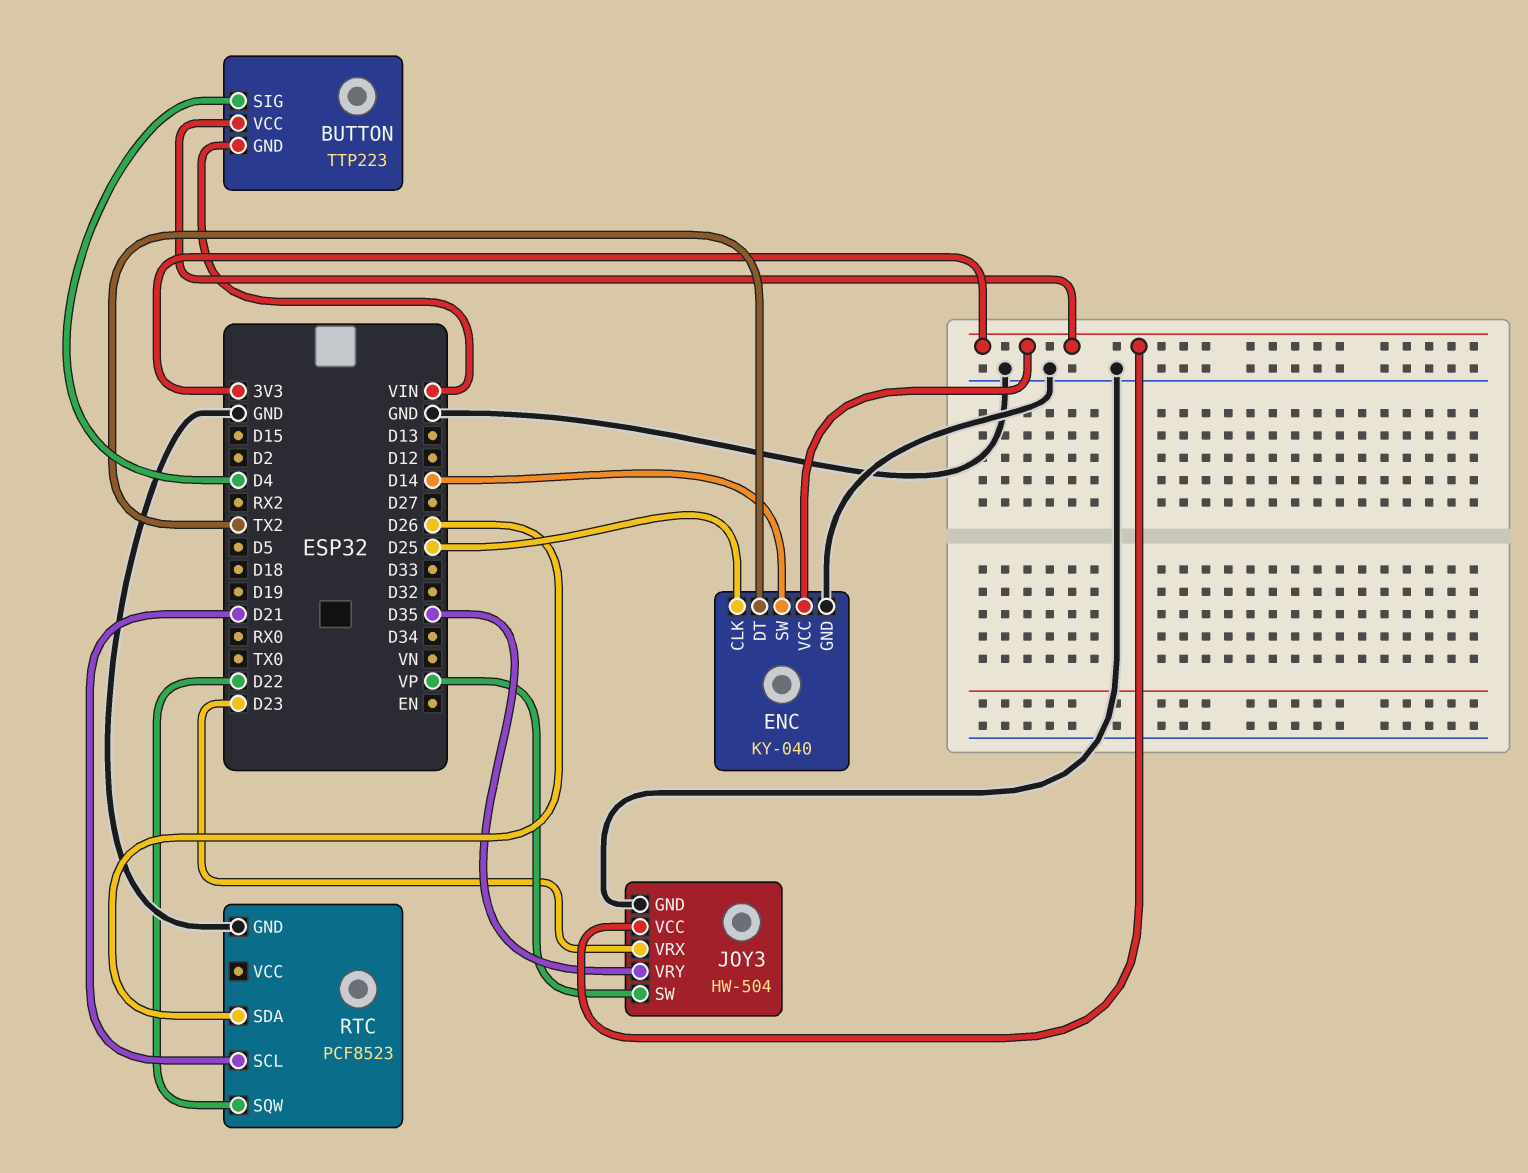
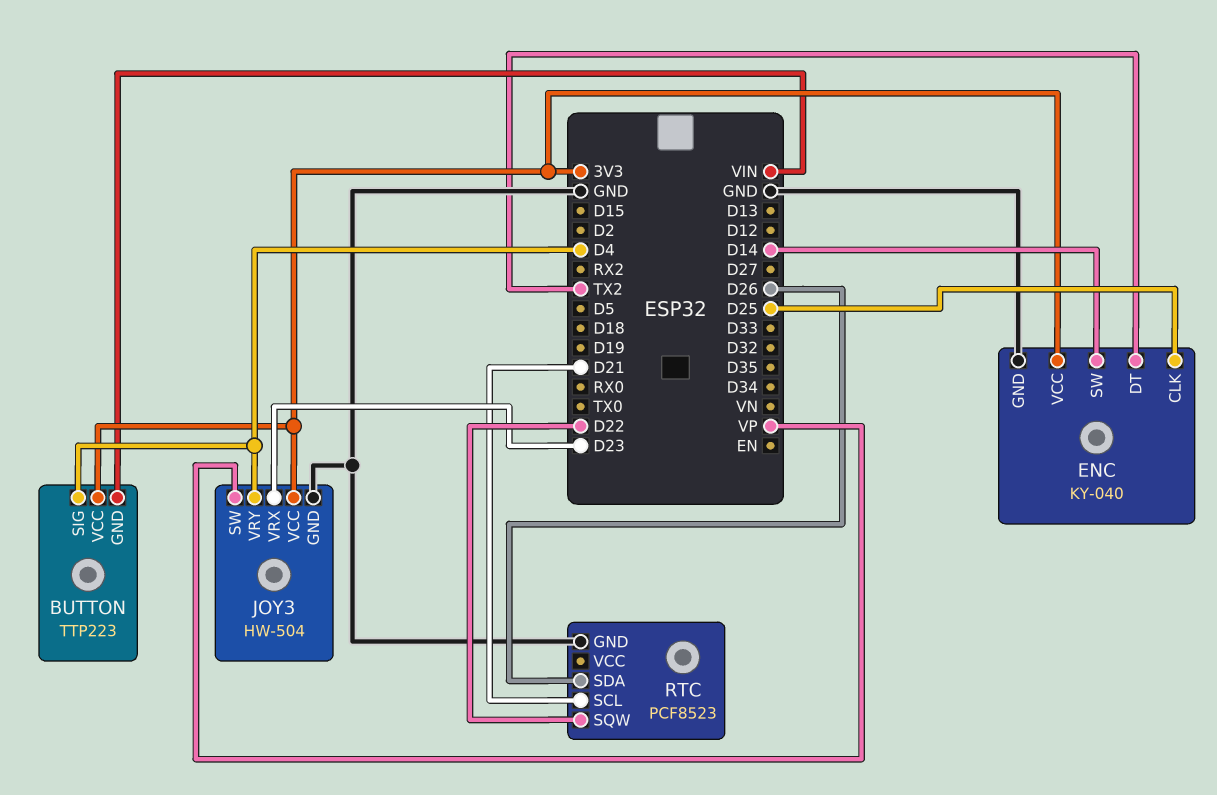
JOY3 pin VRY: D35 -> D4

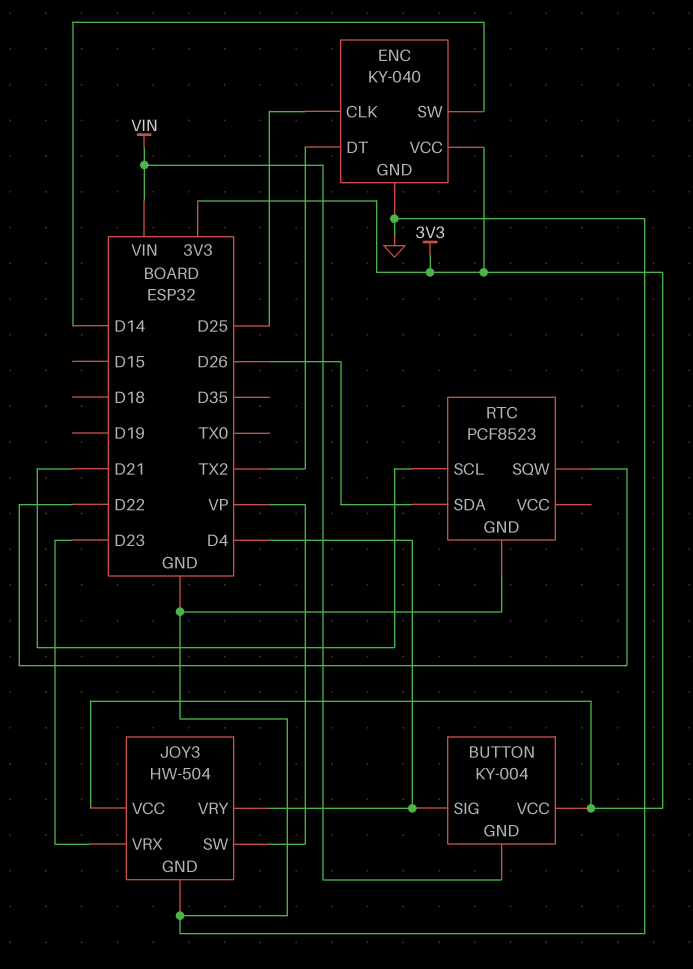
BUTTON: TTP223 -> KY-004

